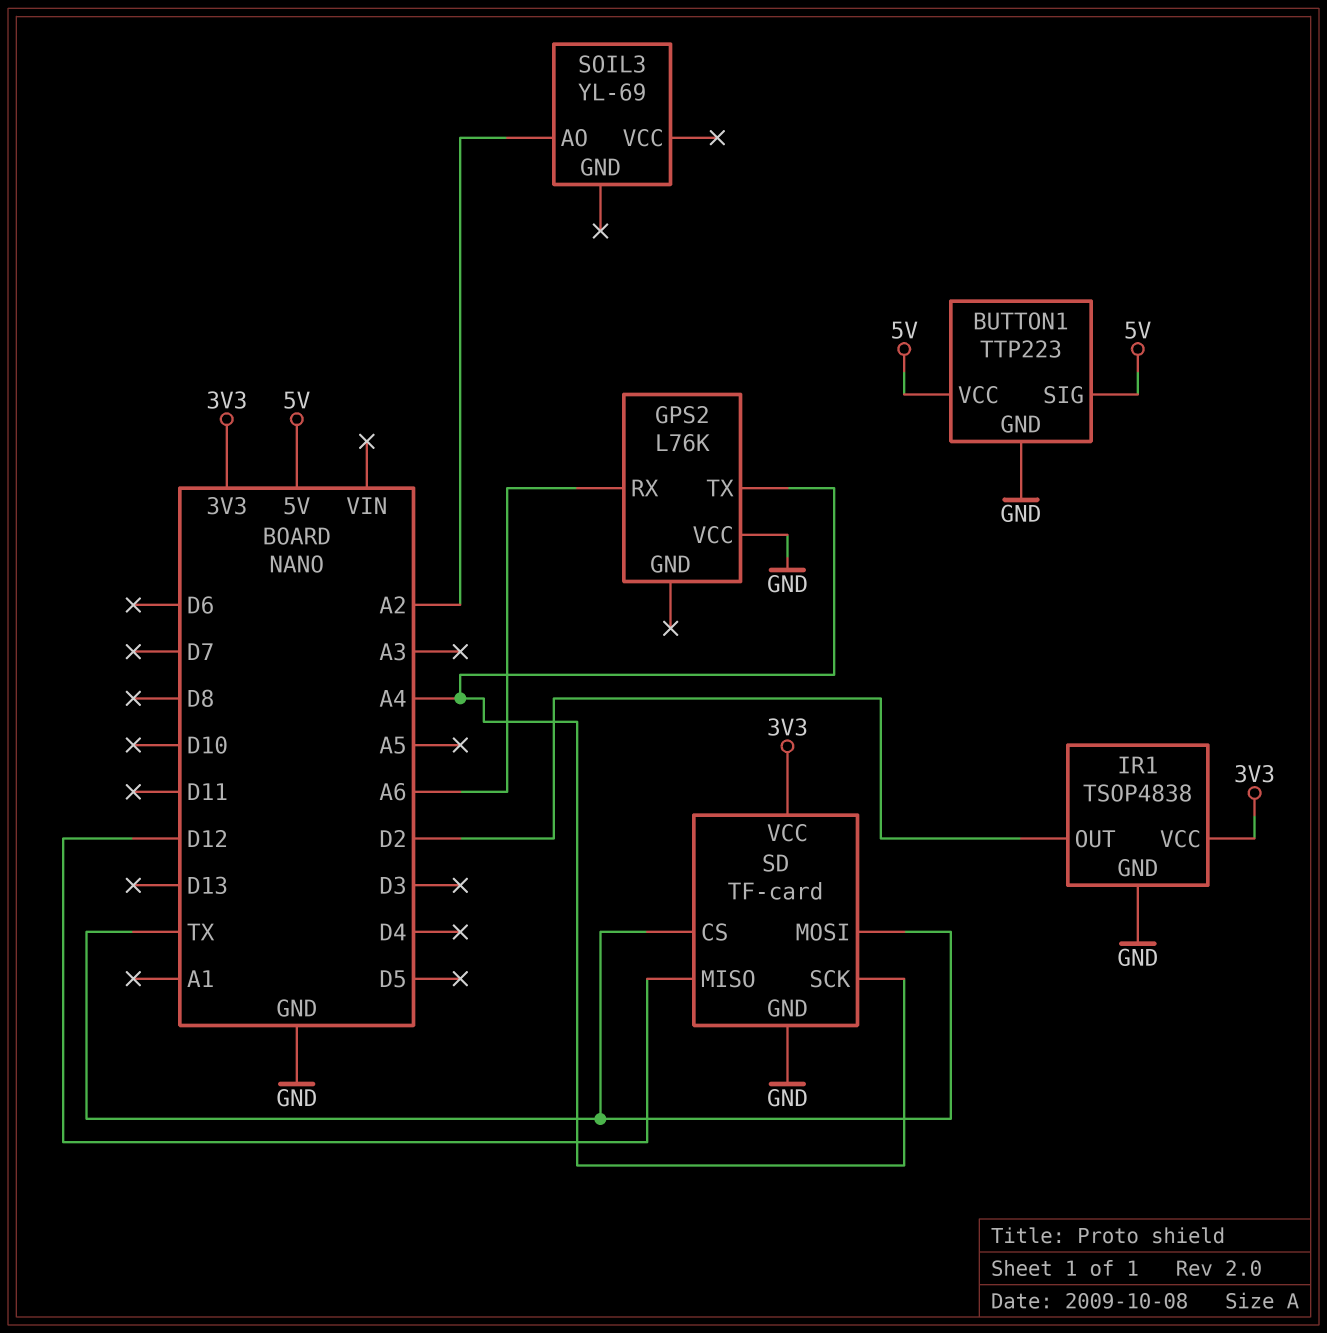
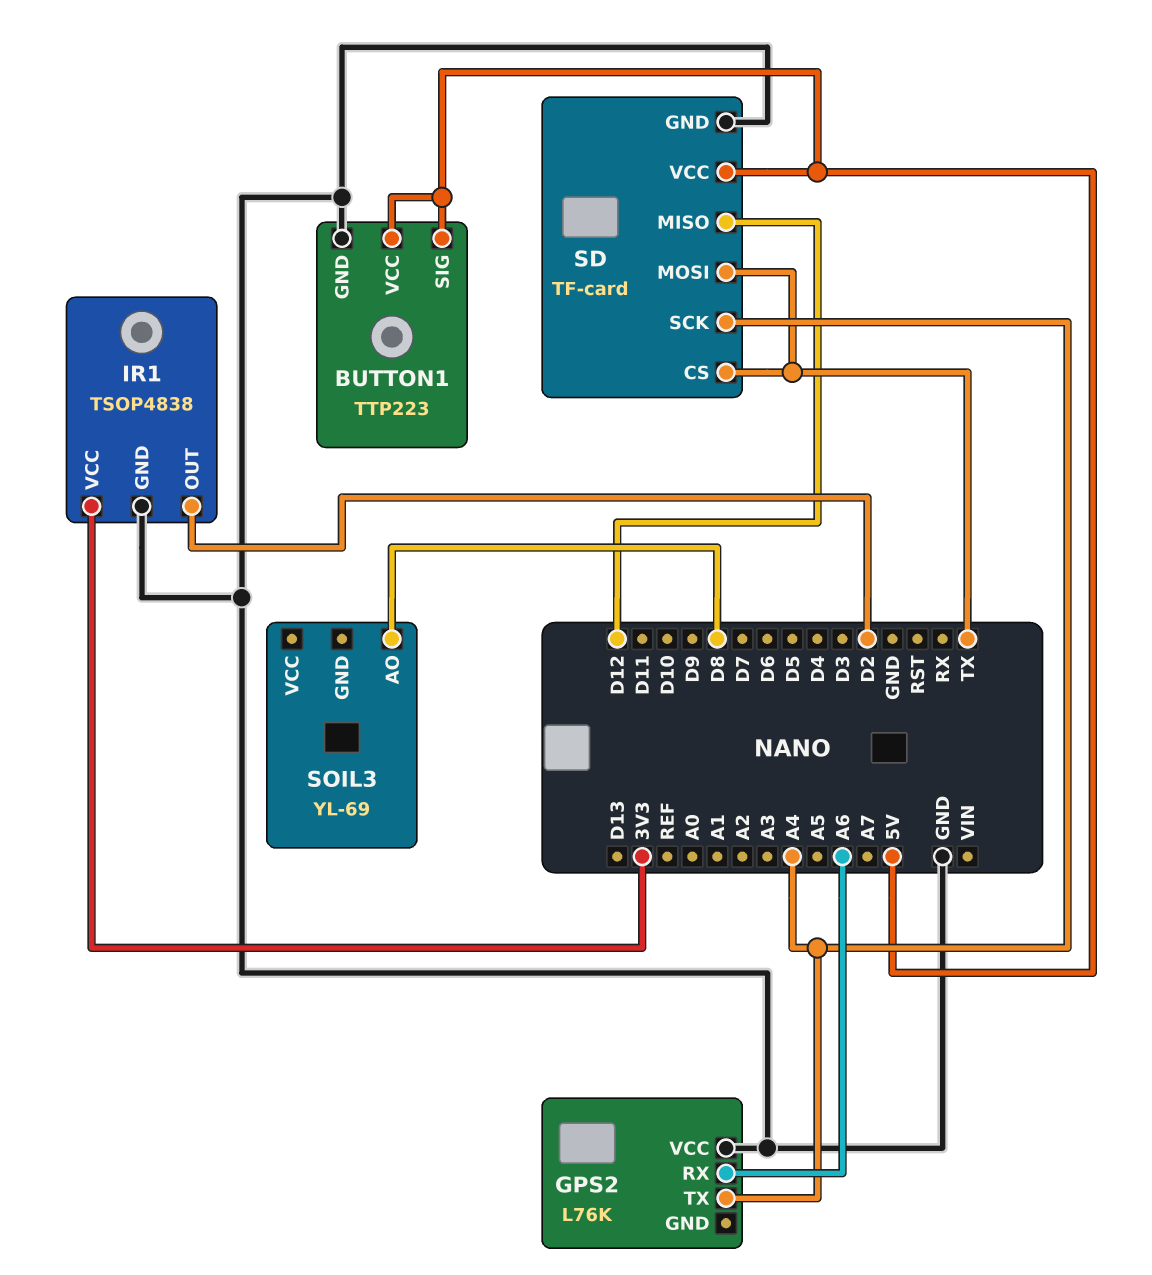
SD pin VCC: 3V3 -> 5V
SOIL3 pin AO: A2 -> D8

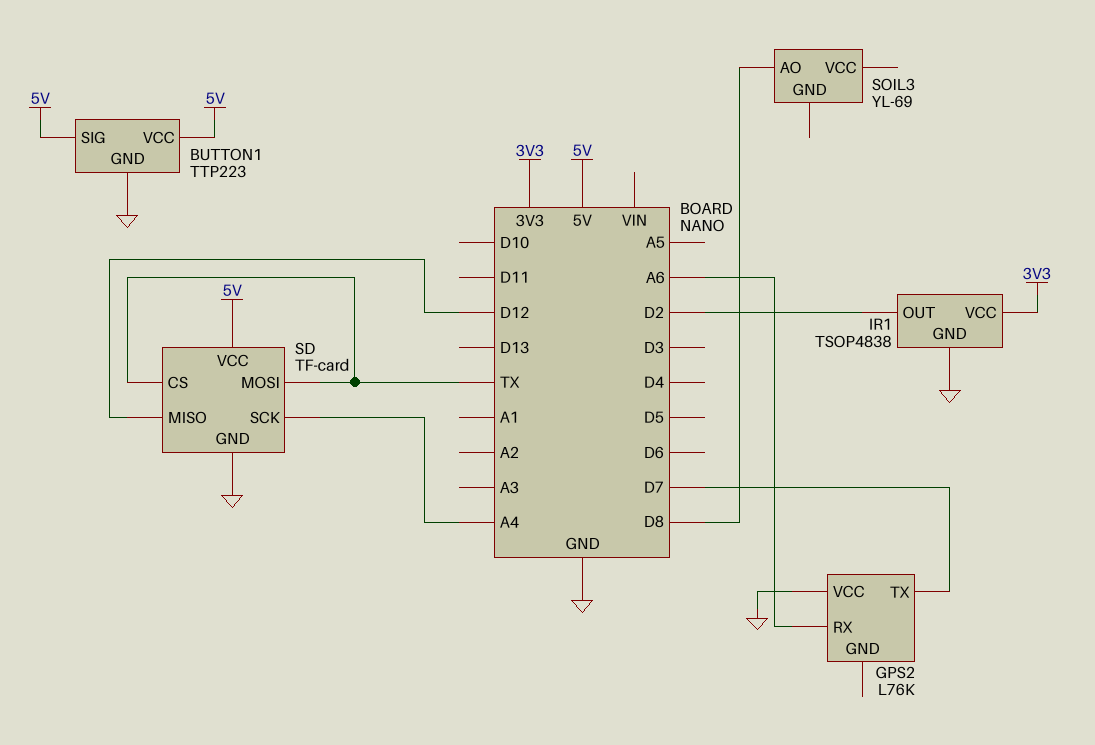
GPS2 pin TX: A4 -> D7

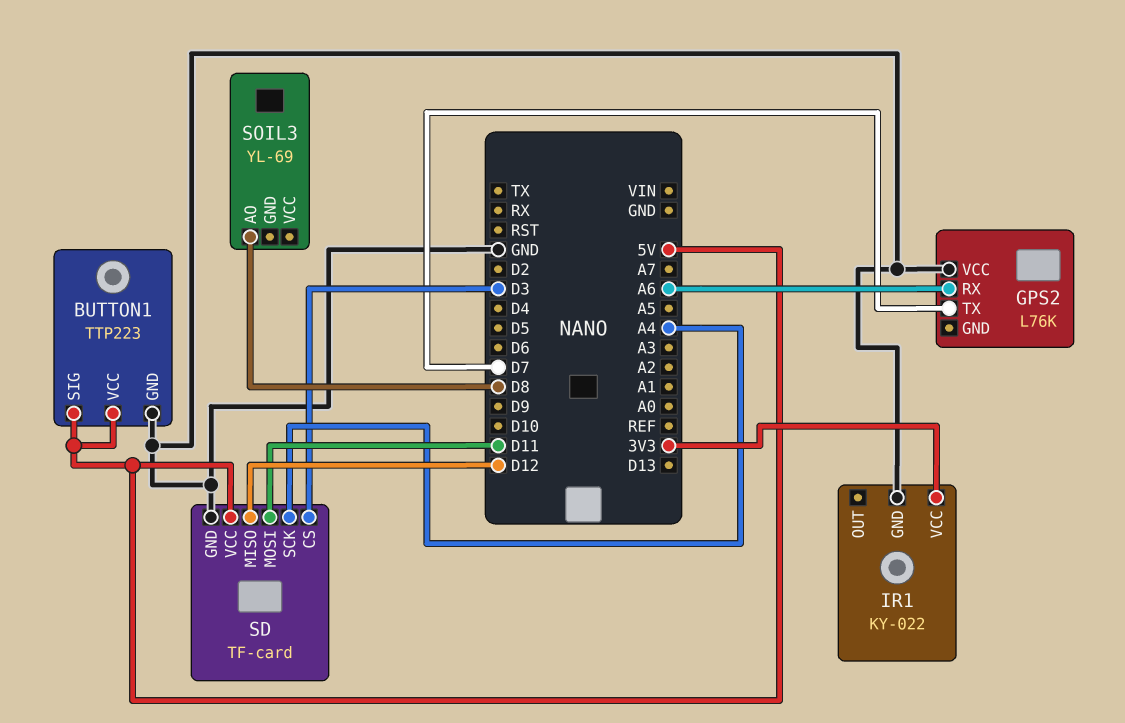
IR1: TSOP4838 -> KY-022
IR1 pin OUT: D2 -> none
SD pin CS: TX -> D3
SD pin MOSI: TX -> D11

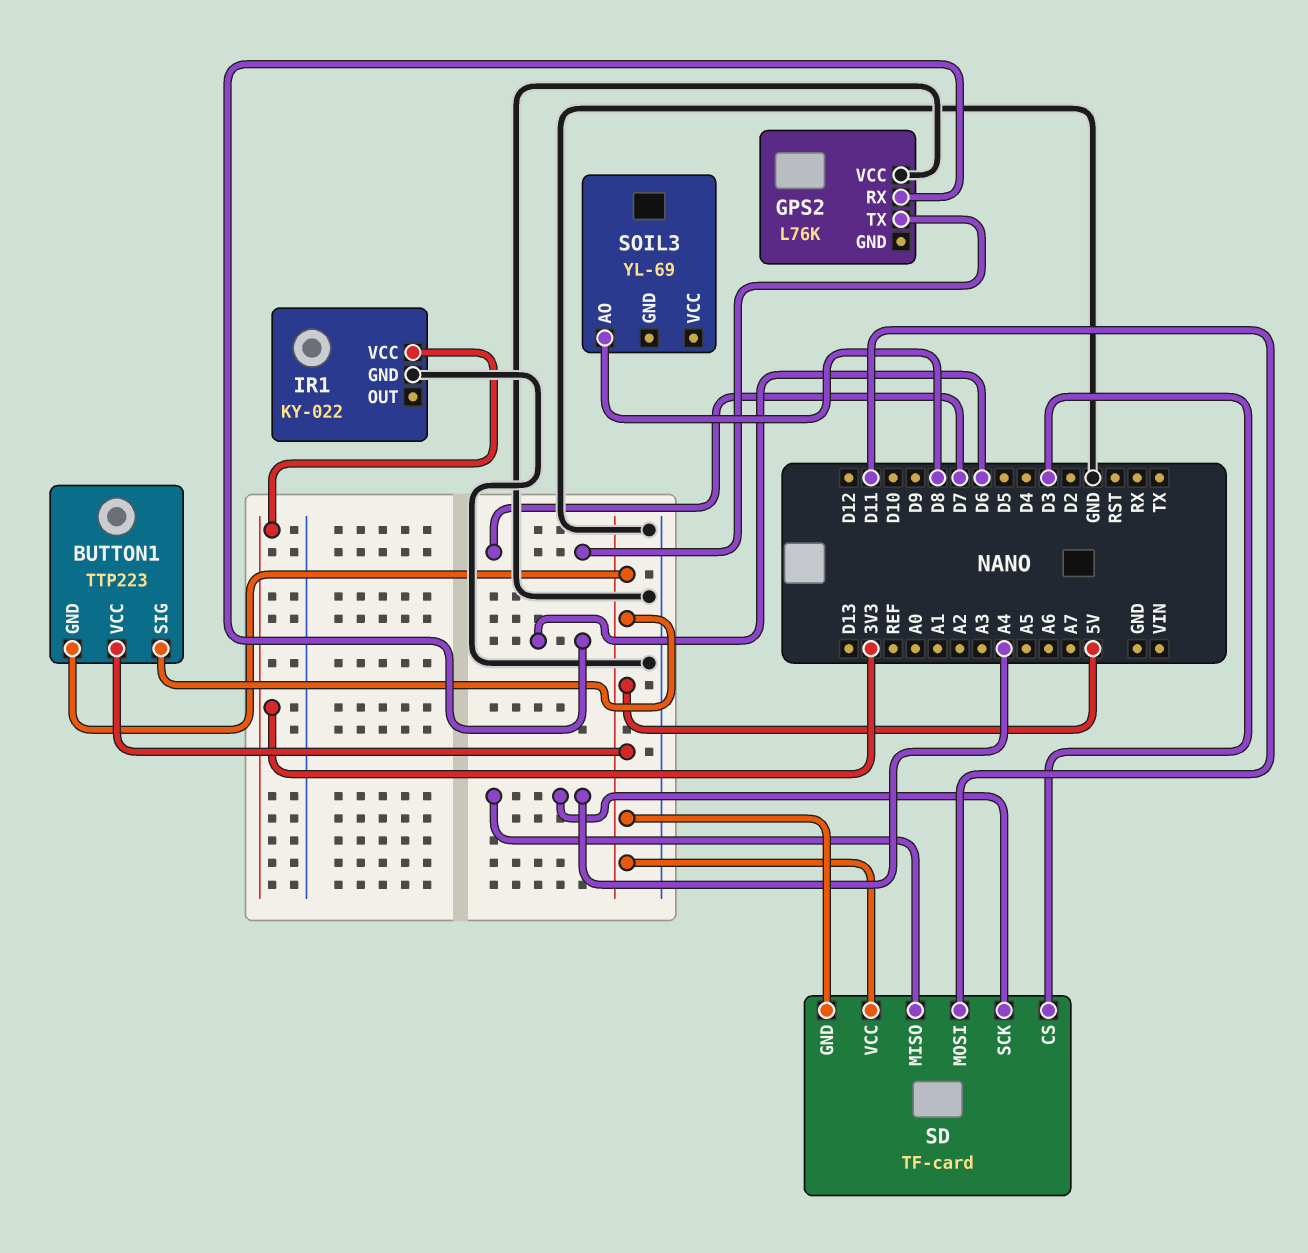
BUTTON1 pin GND: GND -> 5V
GPS2 pin RX: A6 -> D6
SD pin GND: GND -> 5V
SD pin MISO: D12 -> A4

